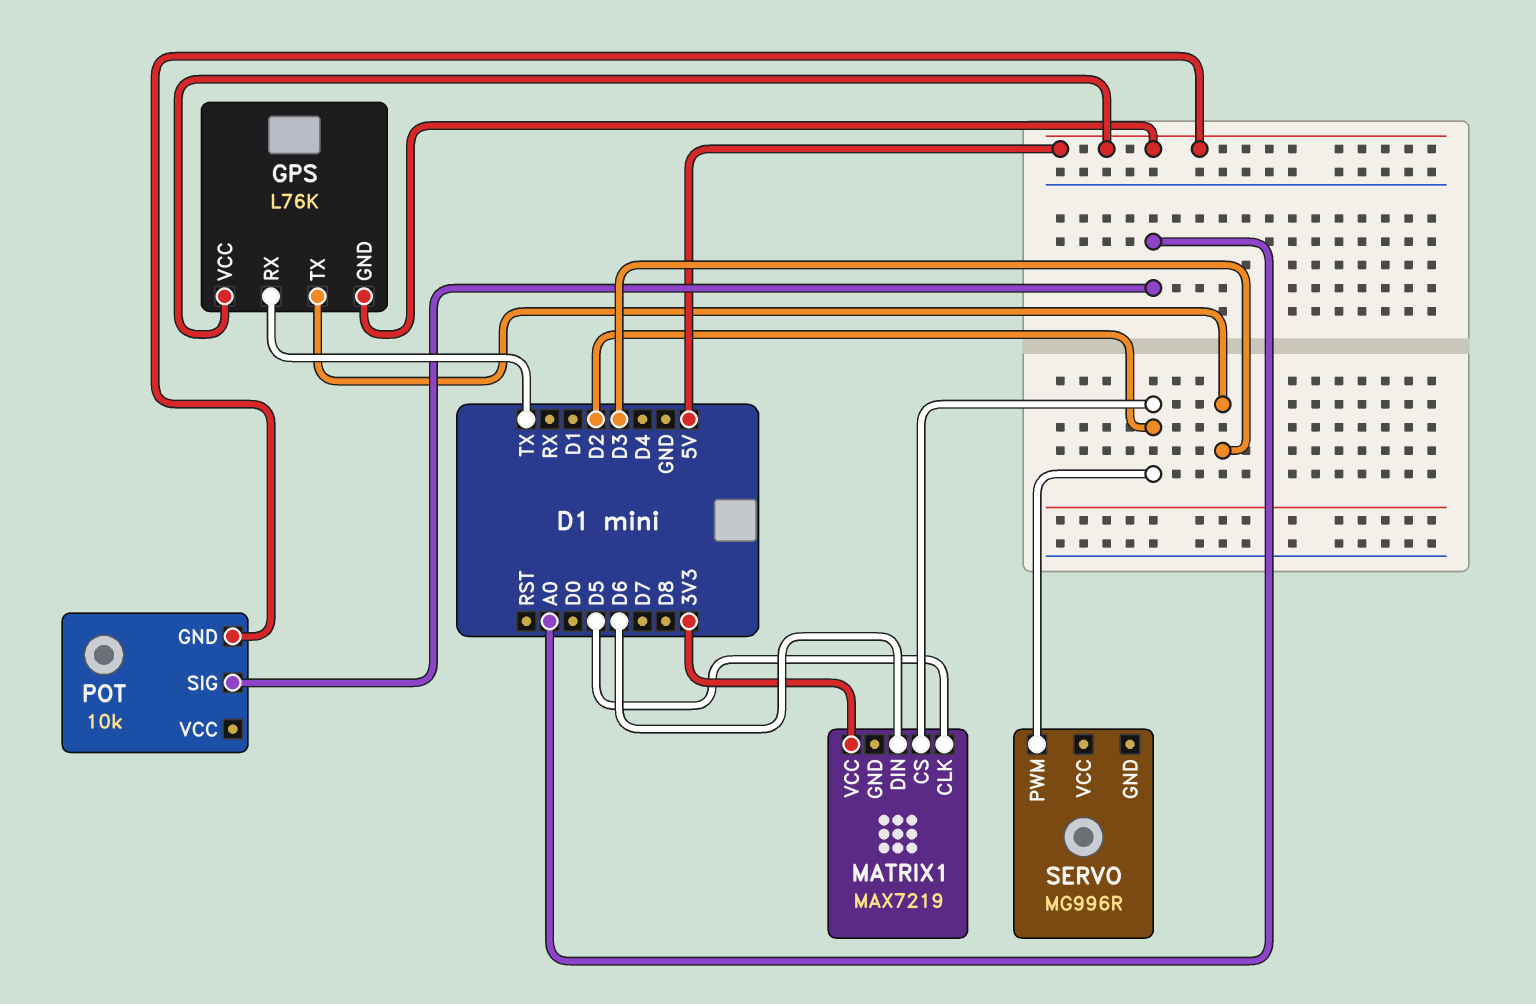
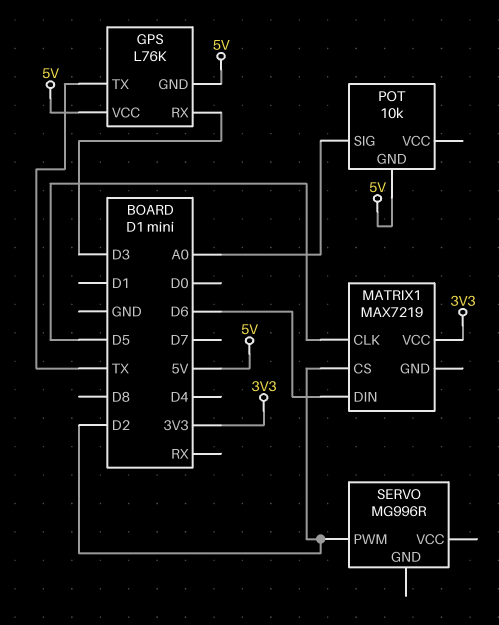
GPS pin RX: TX -> D3
GPS pin TX: D3 -> TX

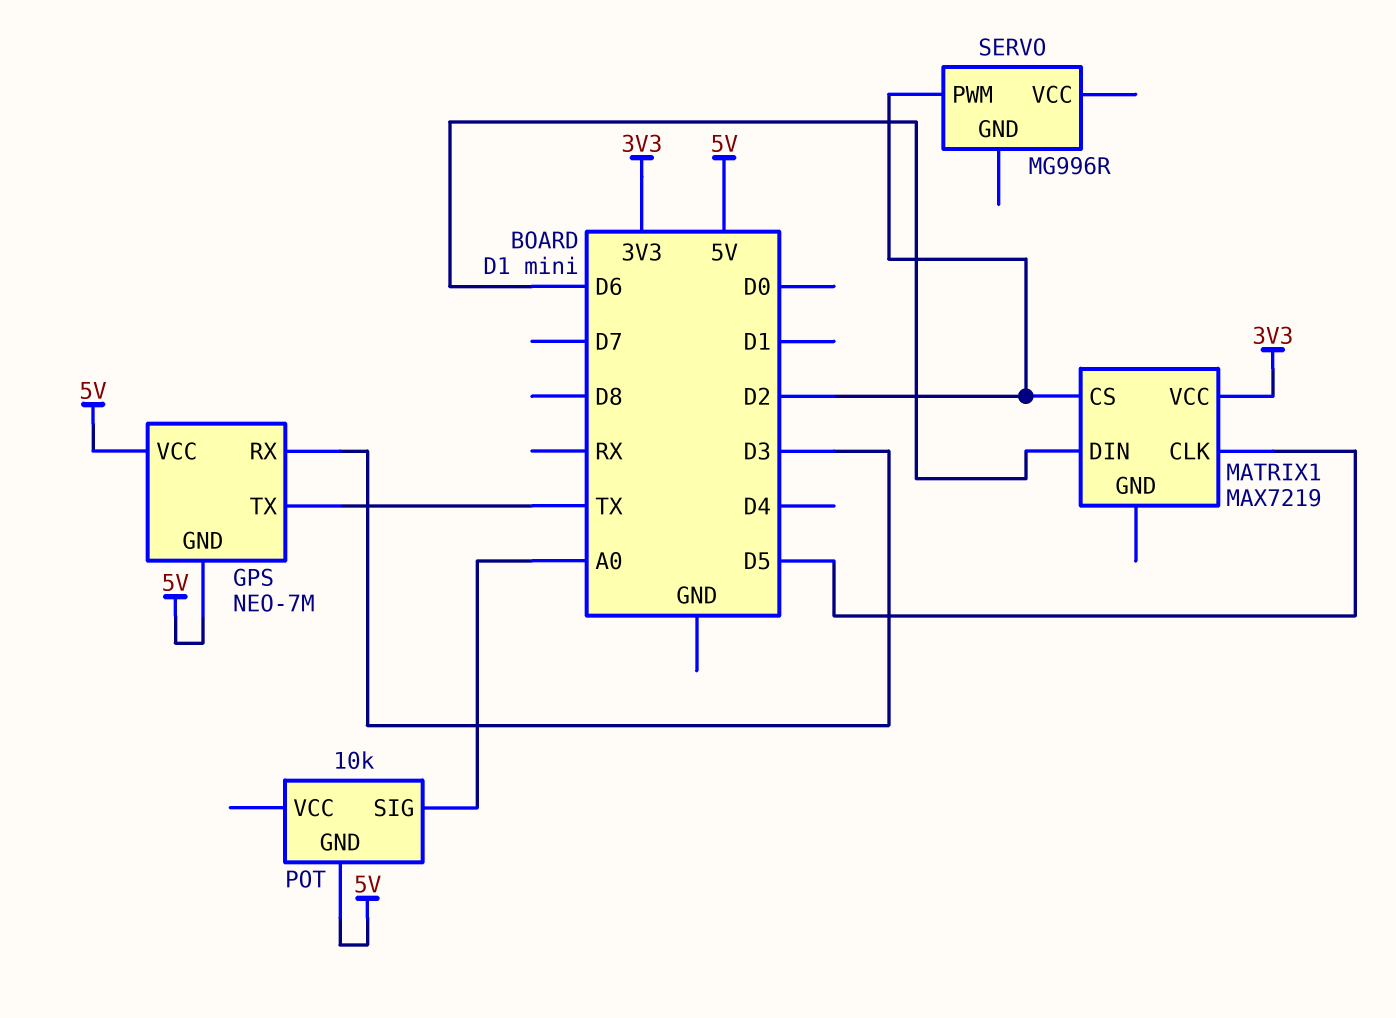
GPS: L76K -> NEO-7M

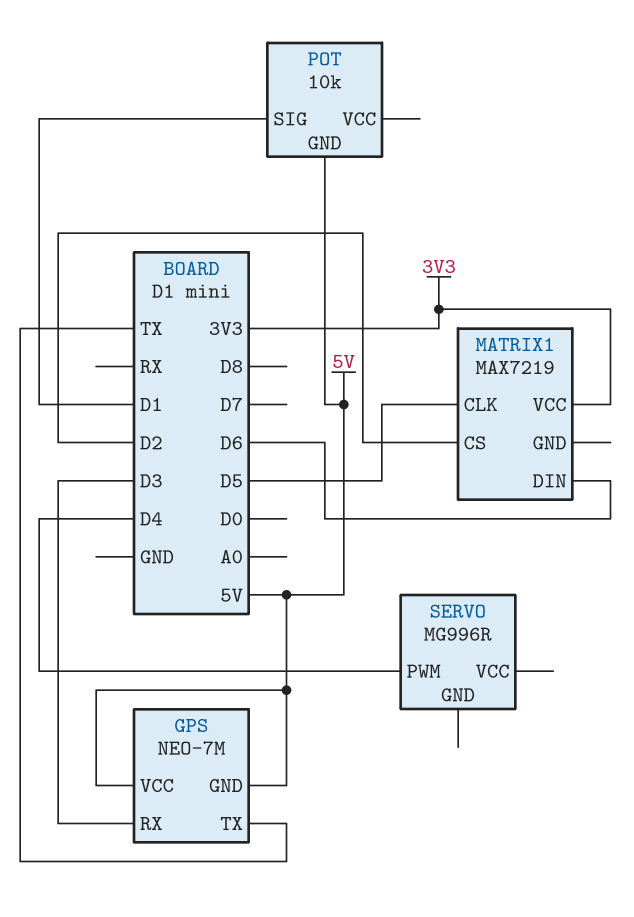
POT pin SIG: A0 -> D1
SERVO pin PWM: D2 -> D4

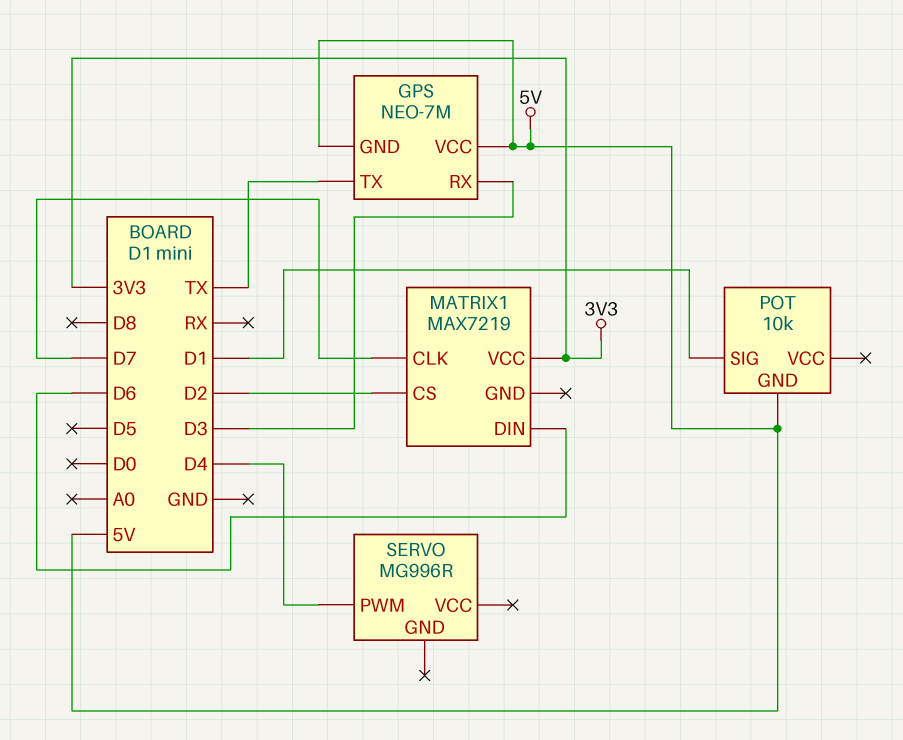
MATRIX1 pin CLK: D5 -> D7

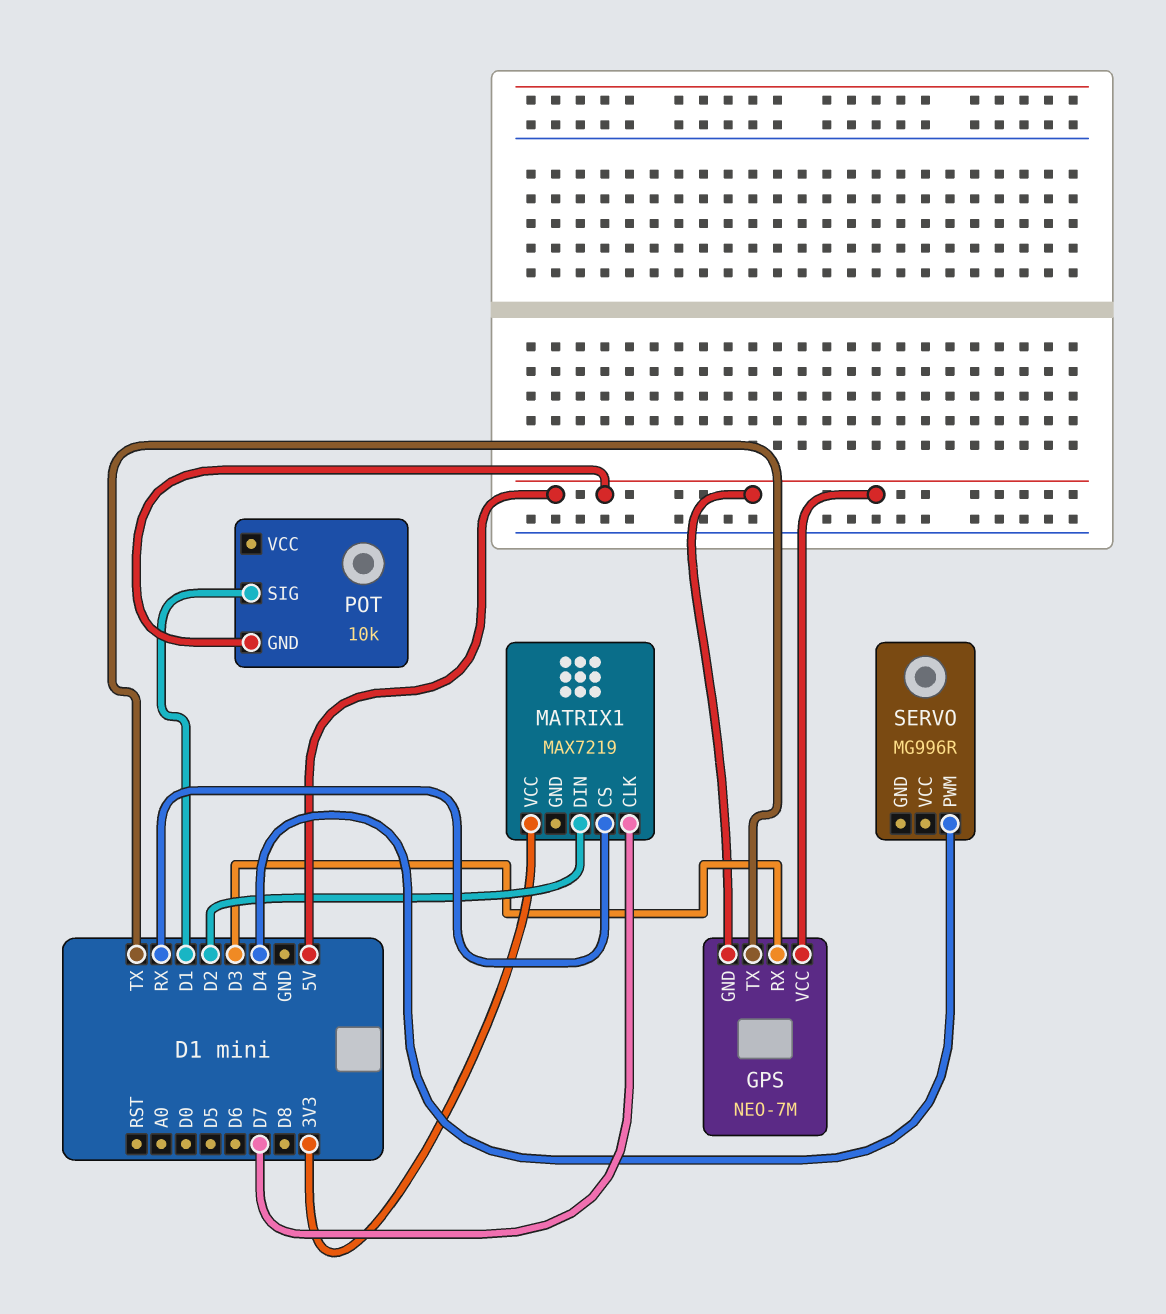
MATRIX1 pin CS: D2 -> RX
MATRIX1 pin DIN: D6 -> D2

